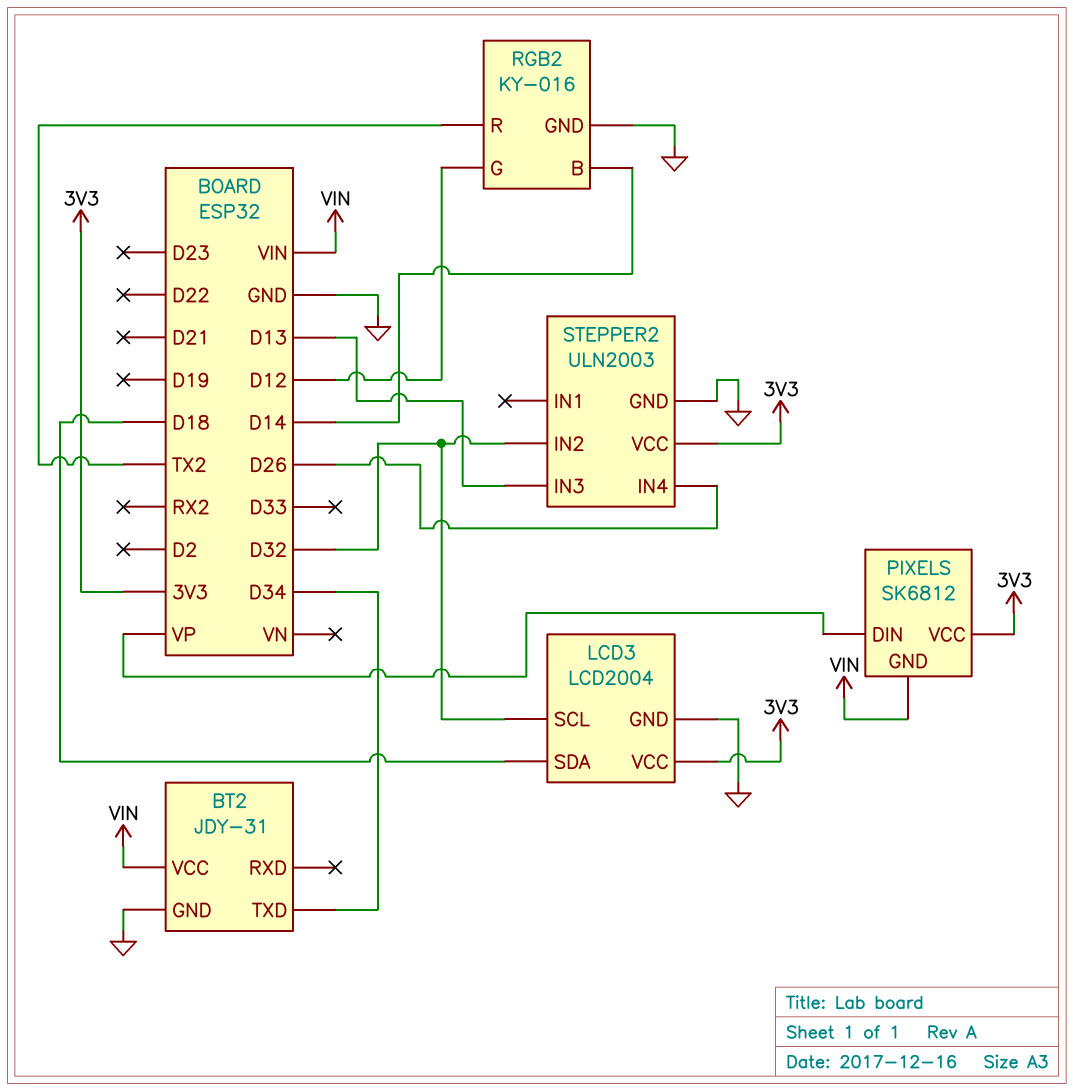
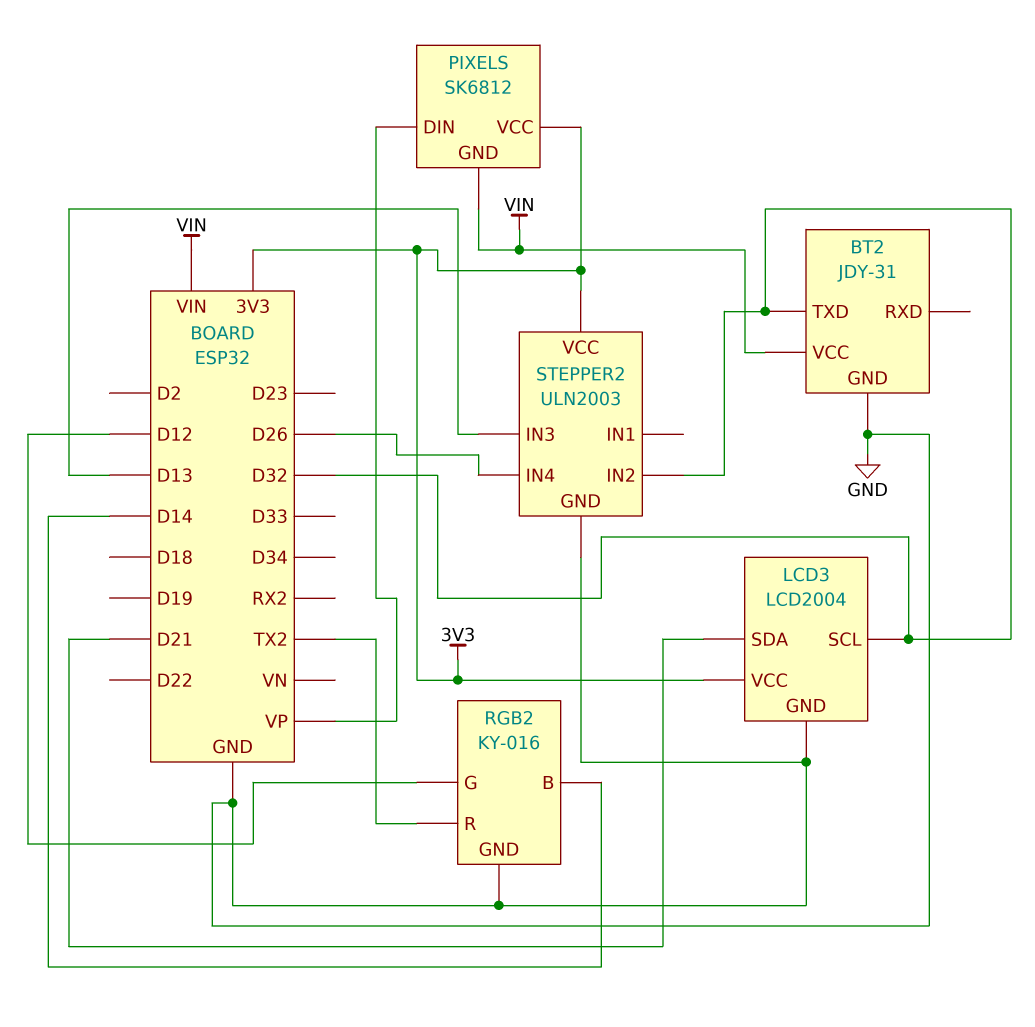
BT2 pin TXD: D34 -> D32
LCD3 pin SDA: D18 -> D21

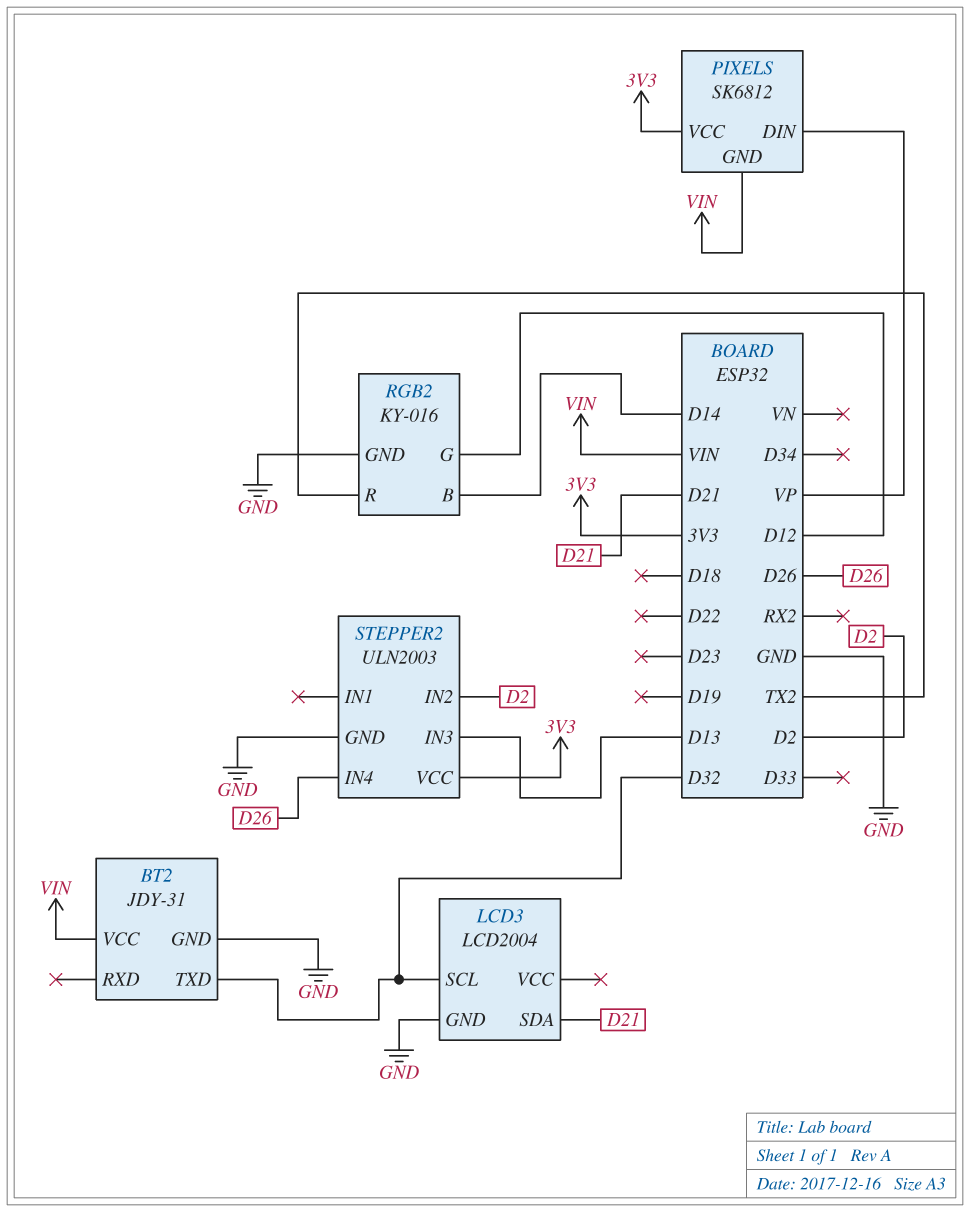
LCD3 pin VCC: 3V3 -> none
STEPPER2 pin IN2: D32 -> D2

